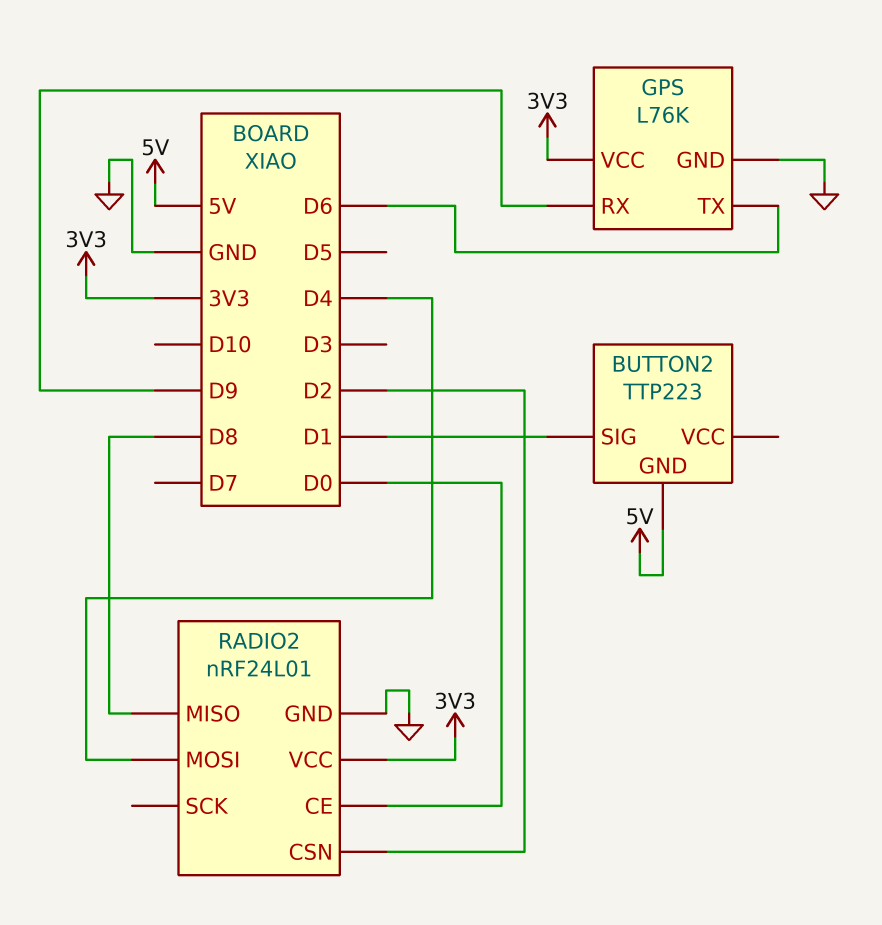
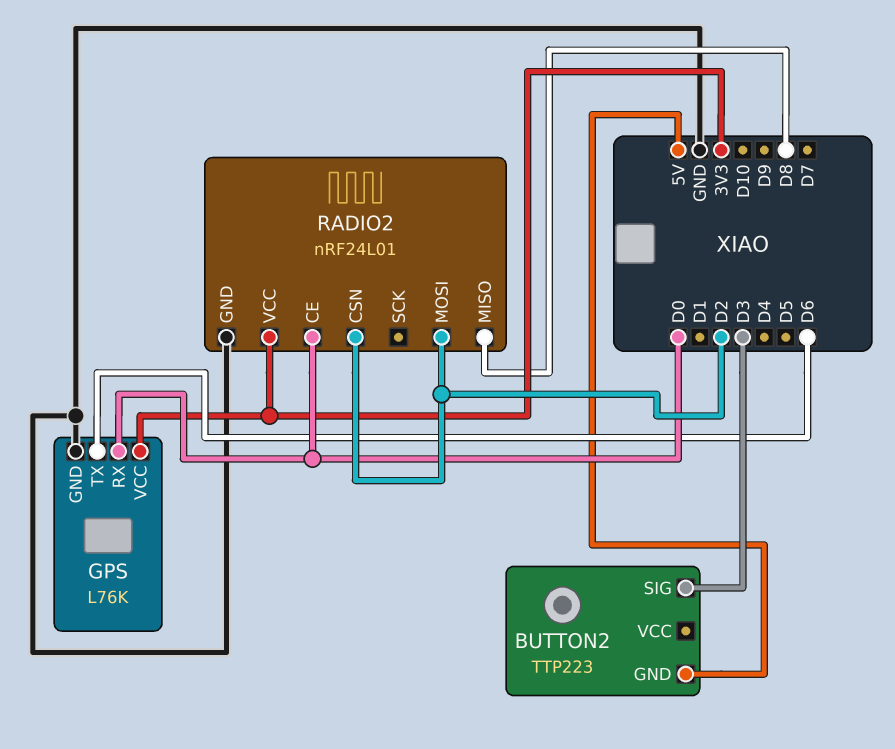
BUTTON2 pin SIG: D1 -> D3
GPS pin RX: D9 -> D0
RADIO2 pin MOSI: D4 -> D2

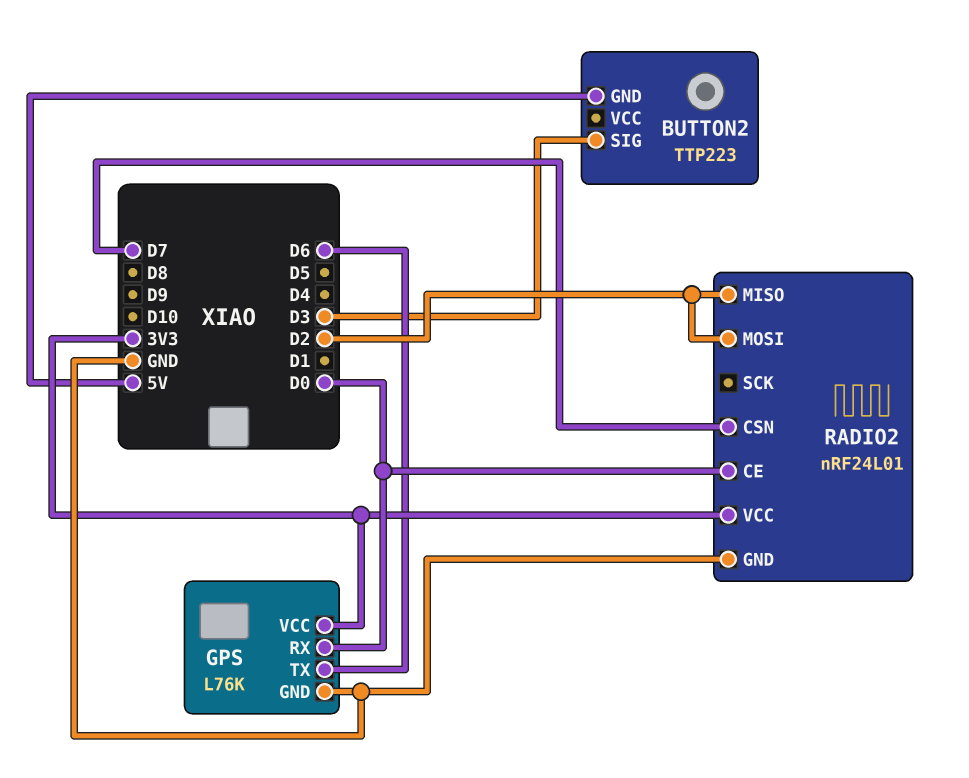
RADIO2 pin CSN: D2 -> D7
RADIO2 pin MISO: D8 -> D2

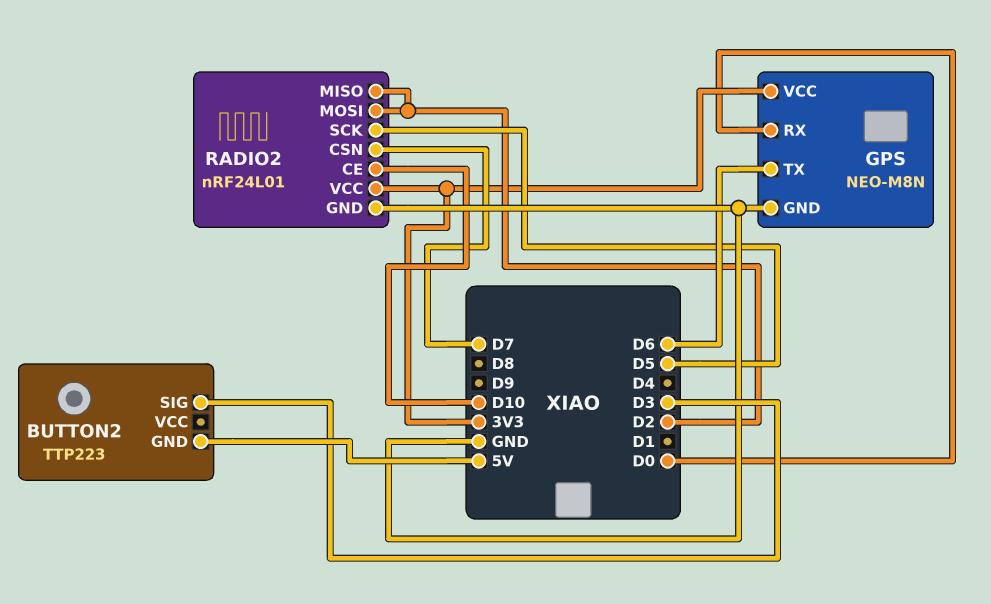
GPS: L76K -> NEO-M8N
RADIO2 pin CE: D0 -> D10
RADIO2 pin SCK: none -> D5

